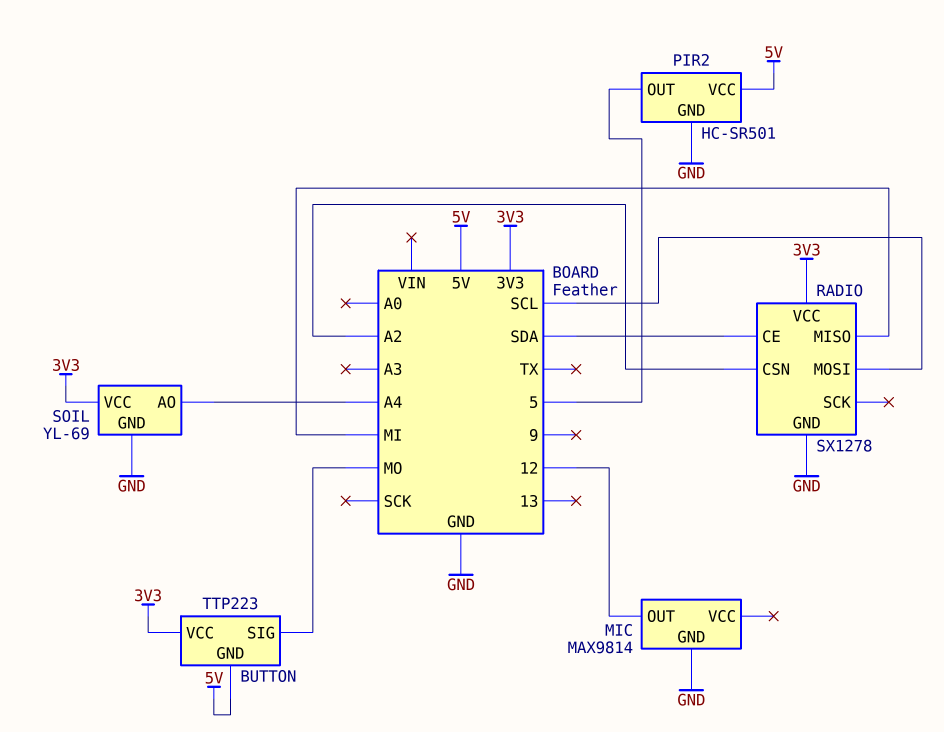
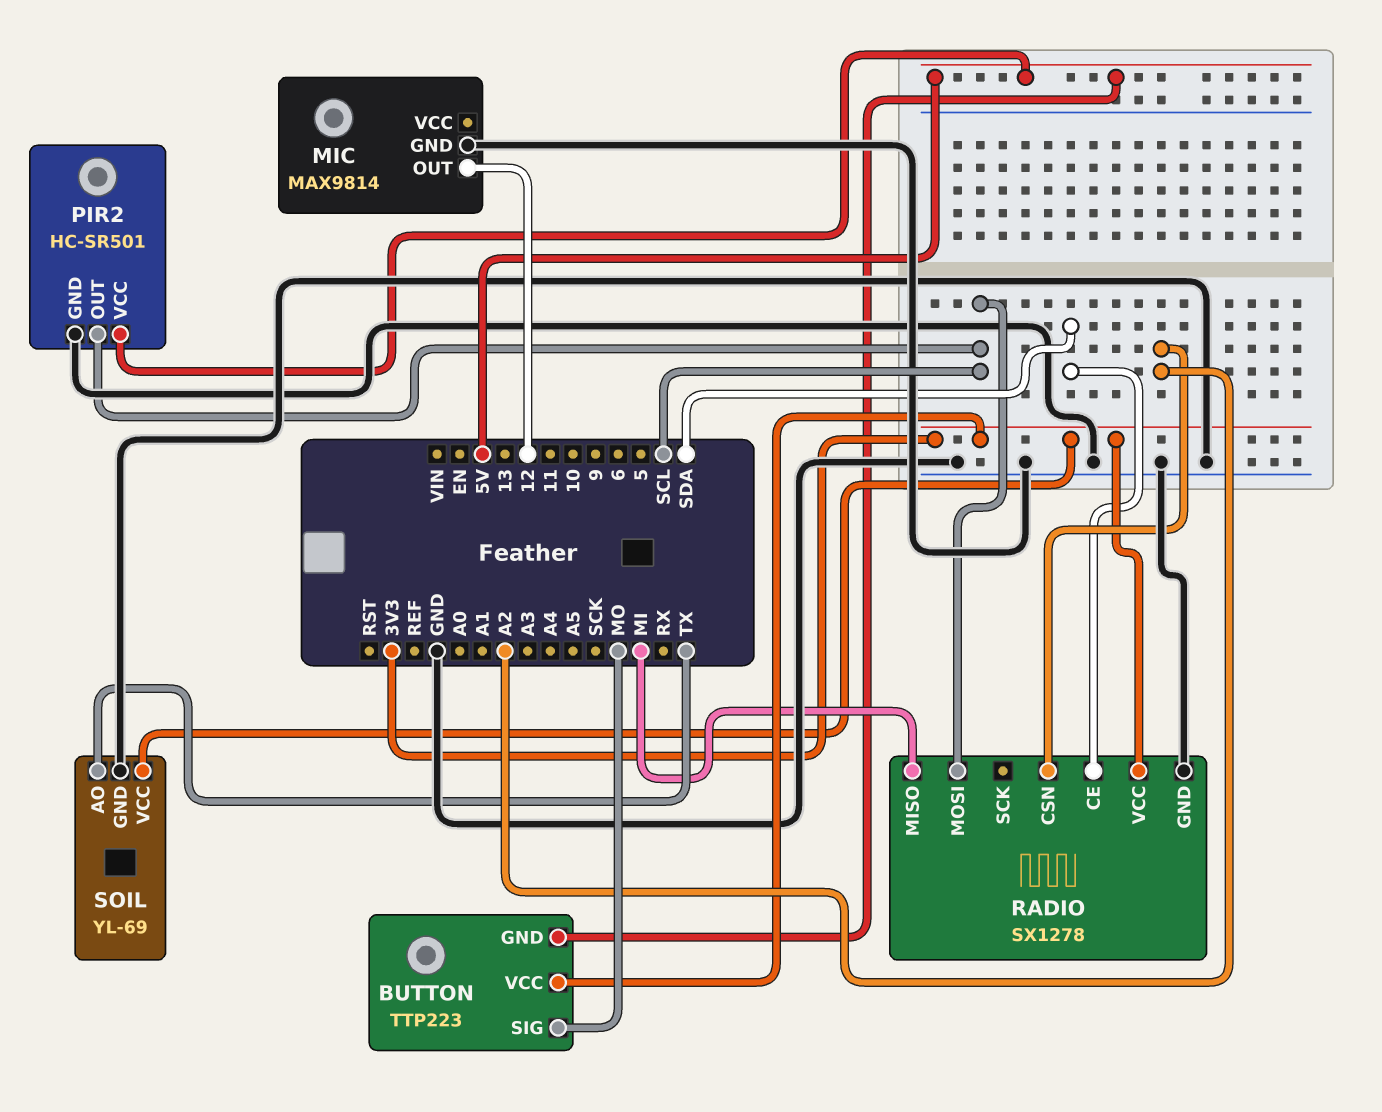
PIR2 pin OUT: 5 -> SCL
SOIL pin AO: A4 -> TX

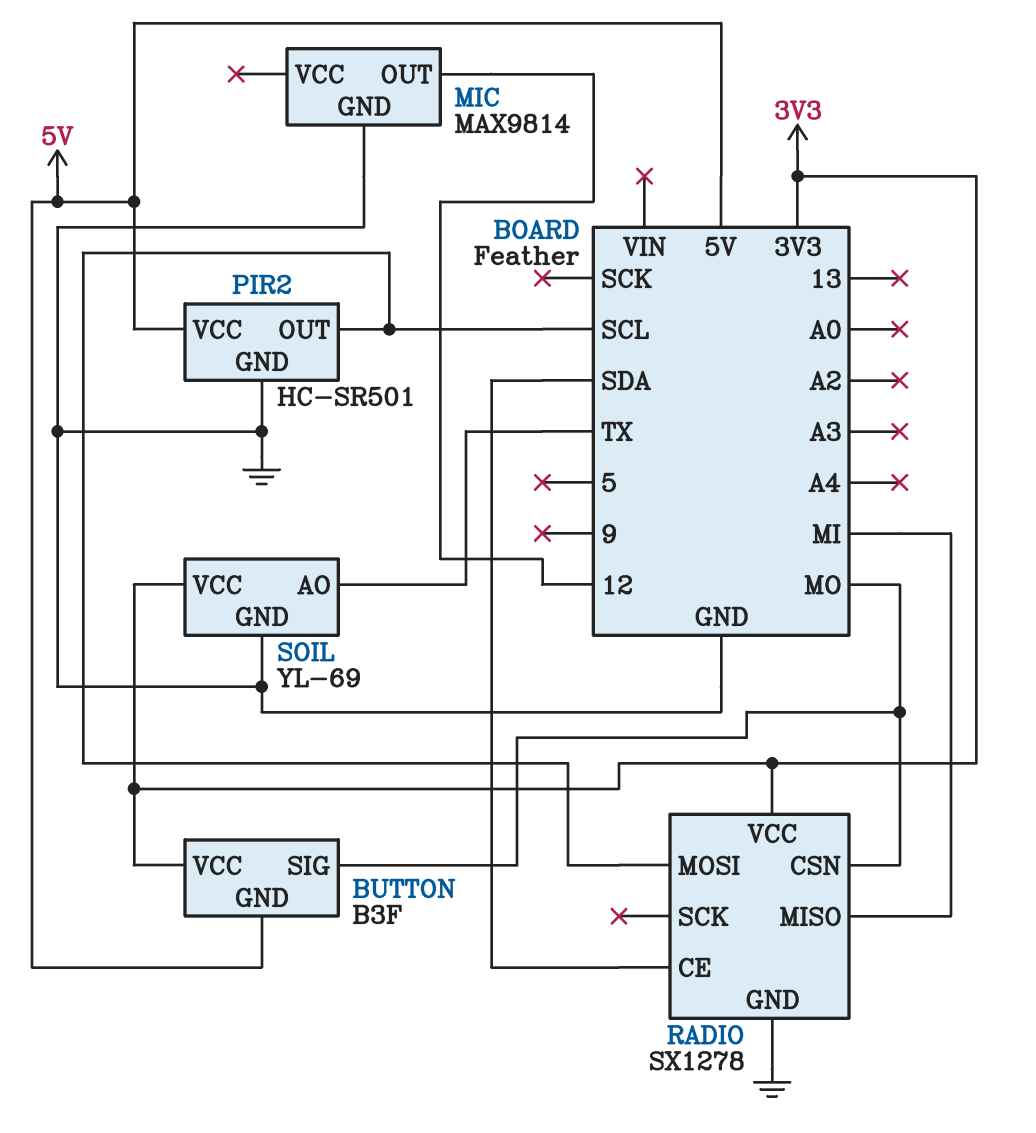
BUTTON: TTP223 -> B3F
RADIO pin CSN: A2 -> MO

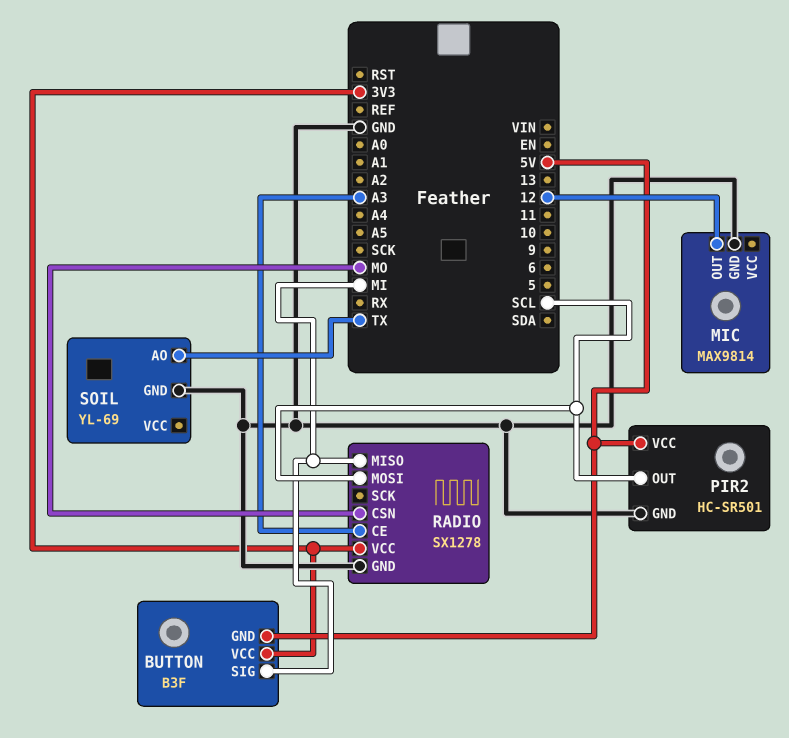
BUTTON pin SIG: MO -> MI
RADIO pin CE: SDA -> A3
SOIL pin VCC: 3V3 -> none

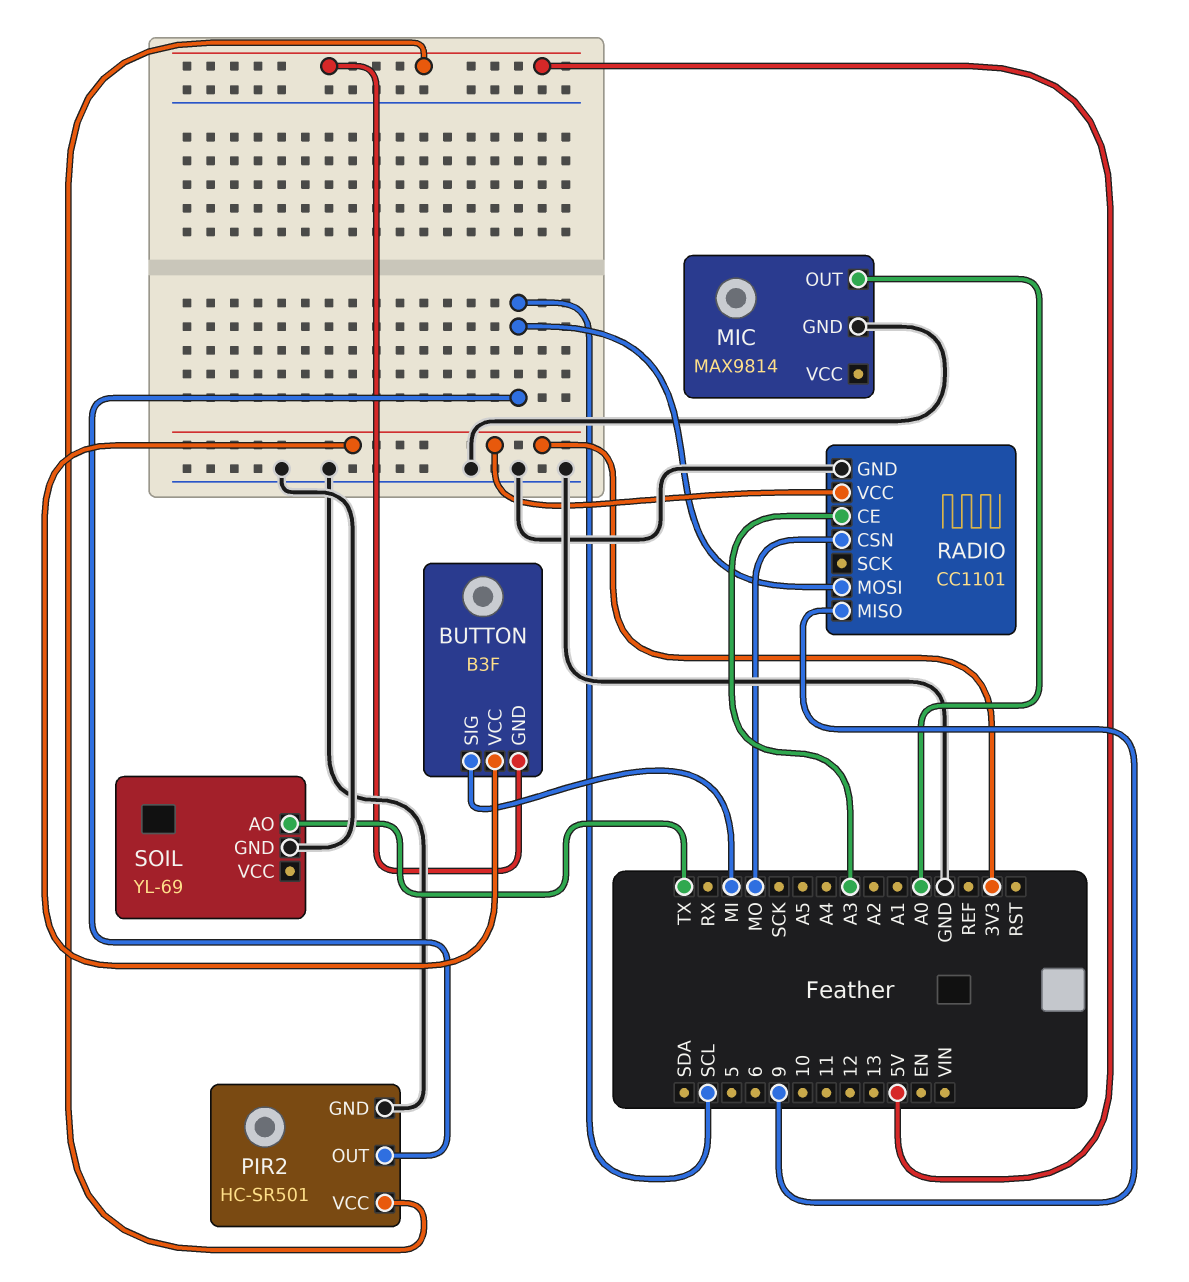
MIC pin OUT: 12 -> A0
RADIO: SX1278 -> CC1101
RADIO pin MISO: MI -> 9

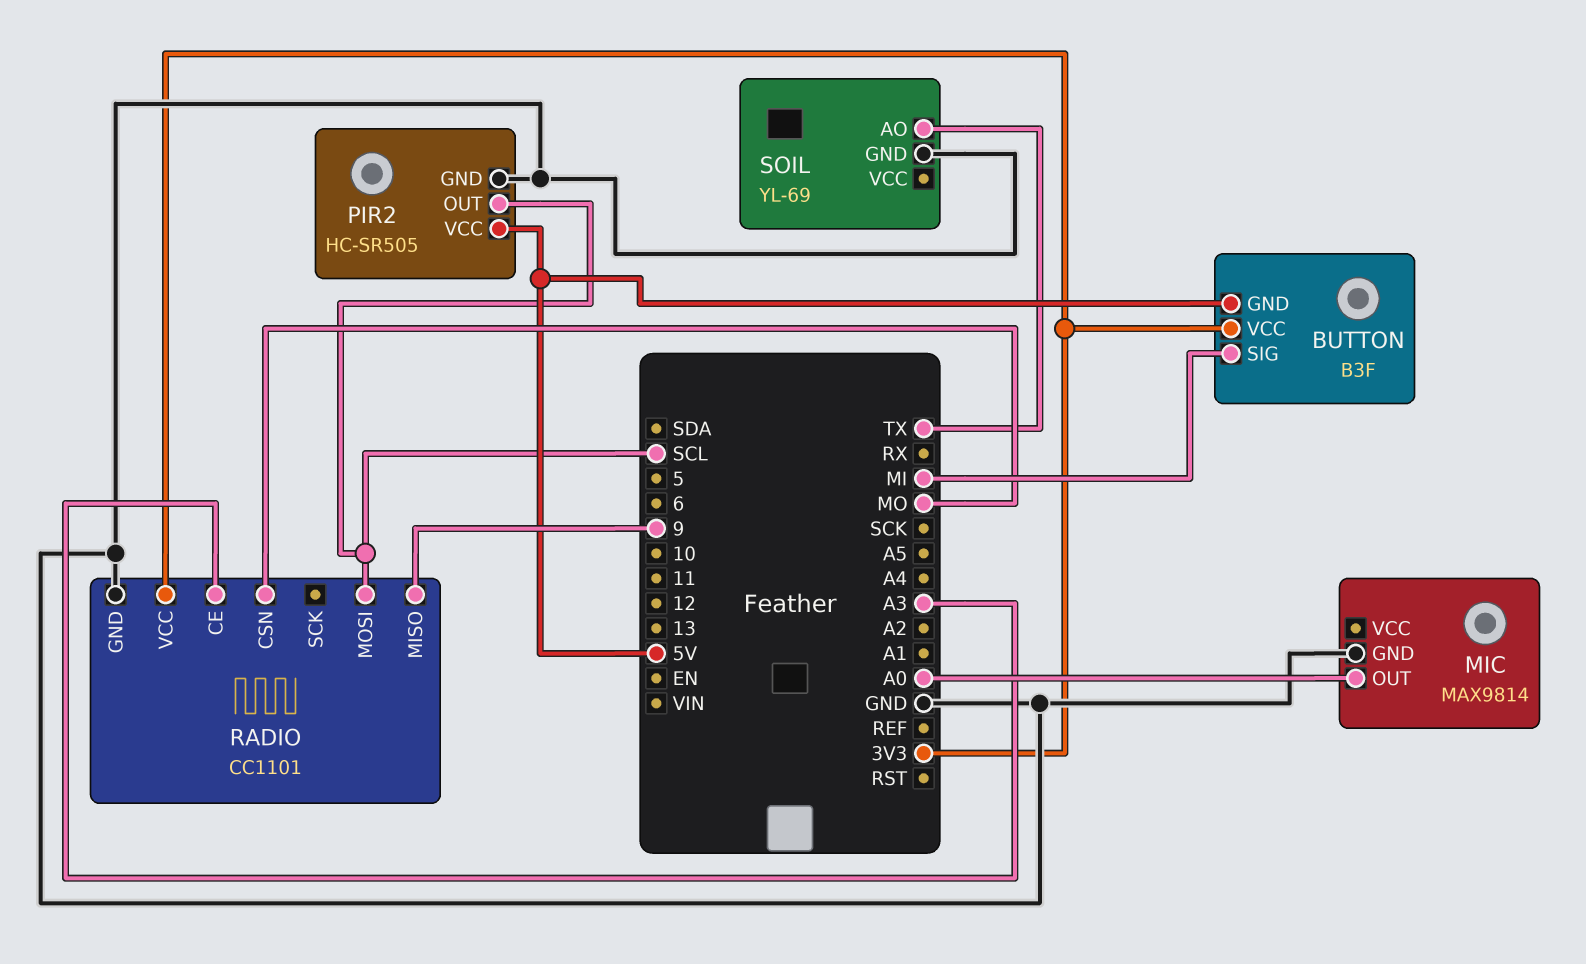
PIR2: HC-SR501 -> HC-SR505

